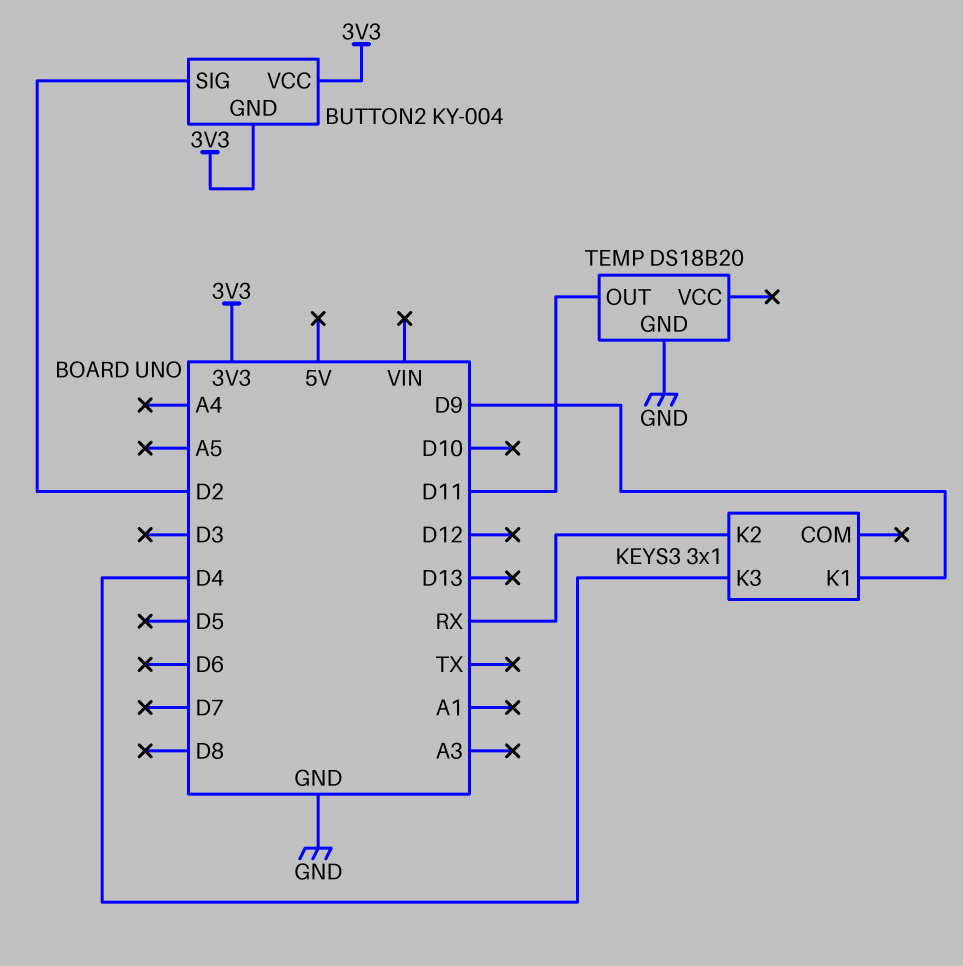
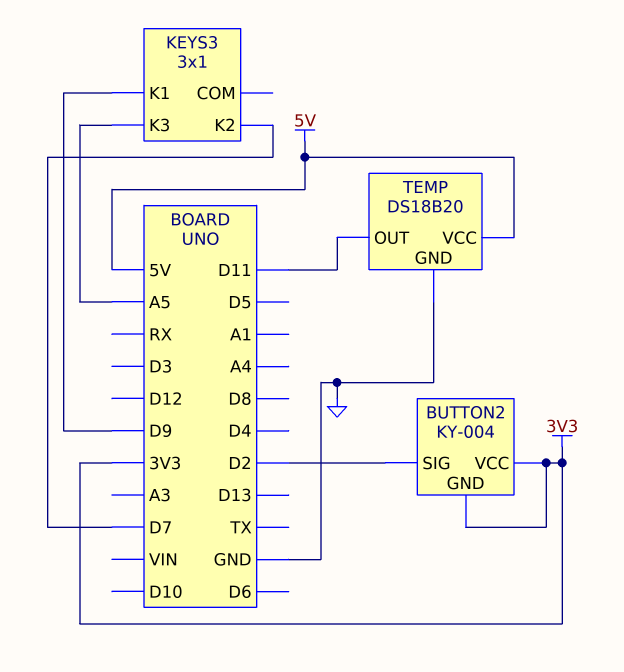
KEYS3 pin K2: RX -> D7
KEYS3 pin K3: D4 -> A5
TEMP pin VCC: none -> 5V

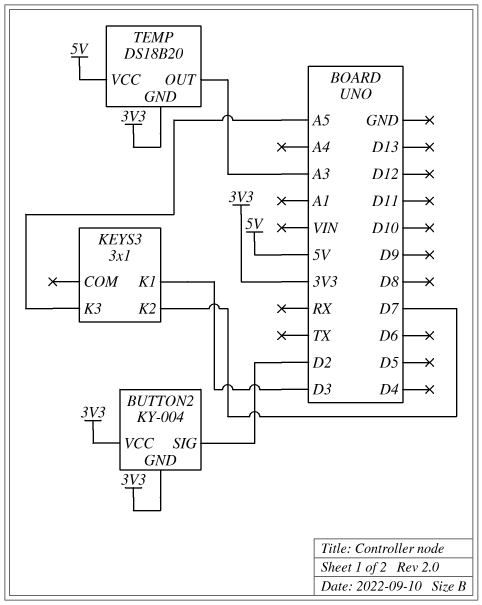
KEYS3 pin K1: D9 -> D3
TEMP pin GND: GND -> 3V3
TEMP pin OUT: D11 -> A3

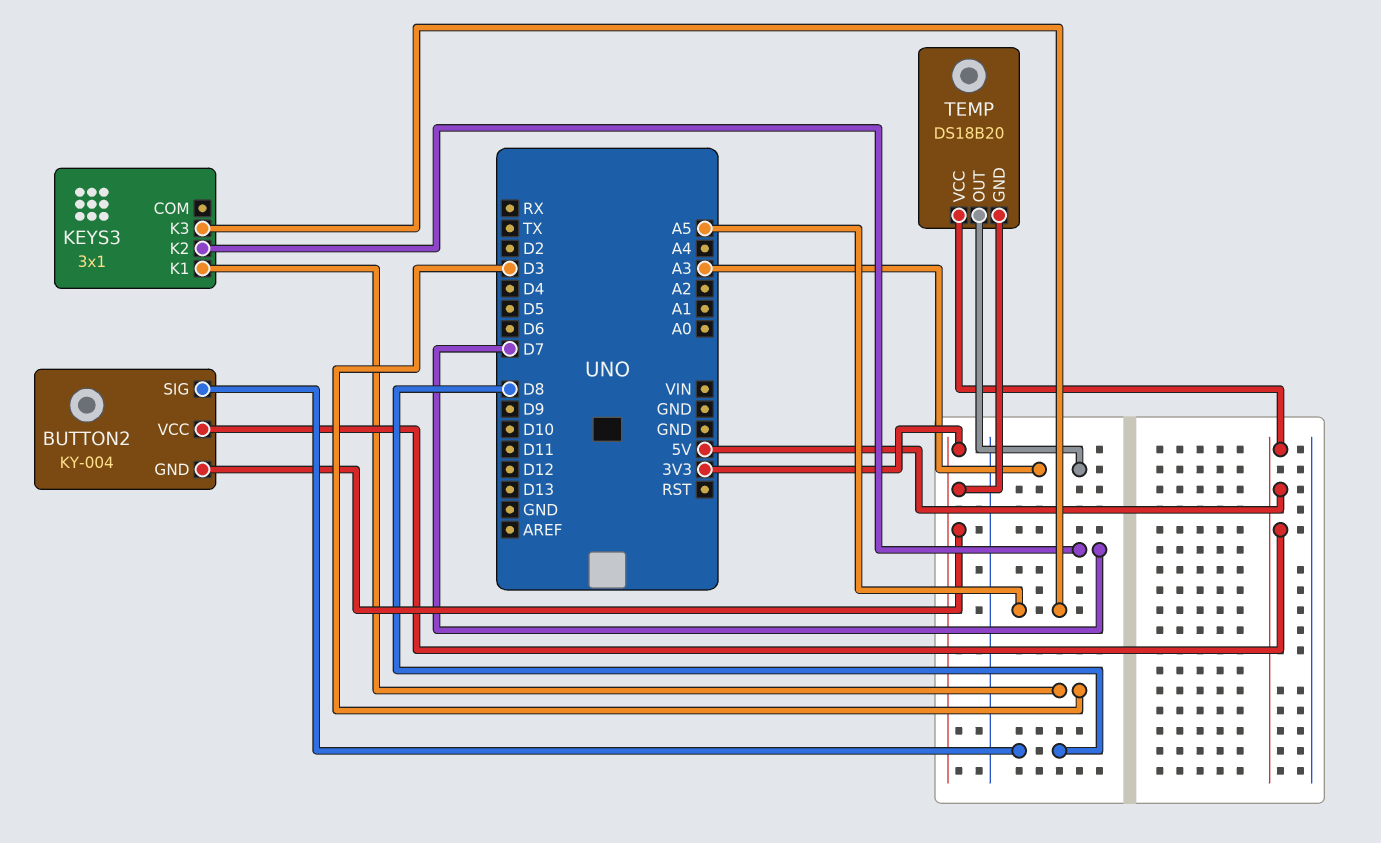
BUTTON2 pin SIG: D2 -> D8
BUTTON2 pin VCC: 3V3 -> 5V

